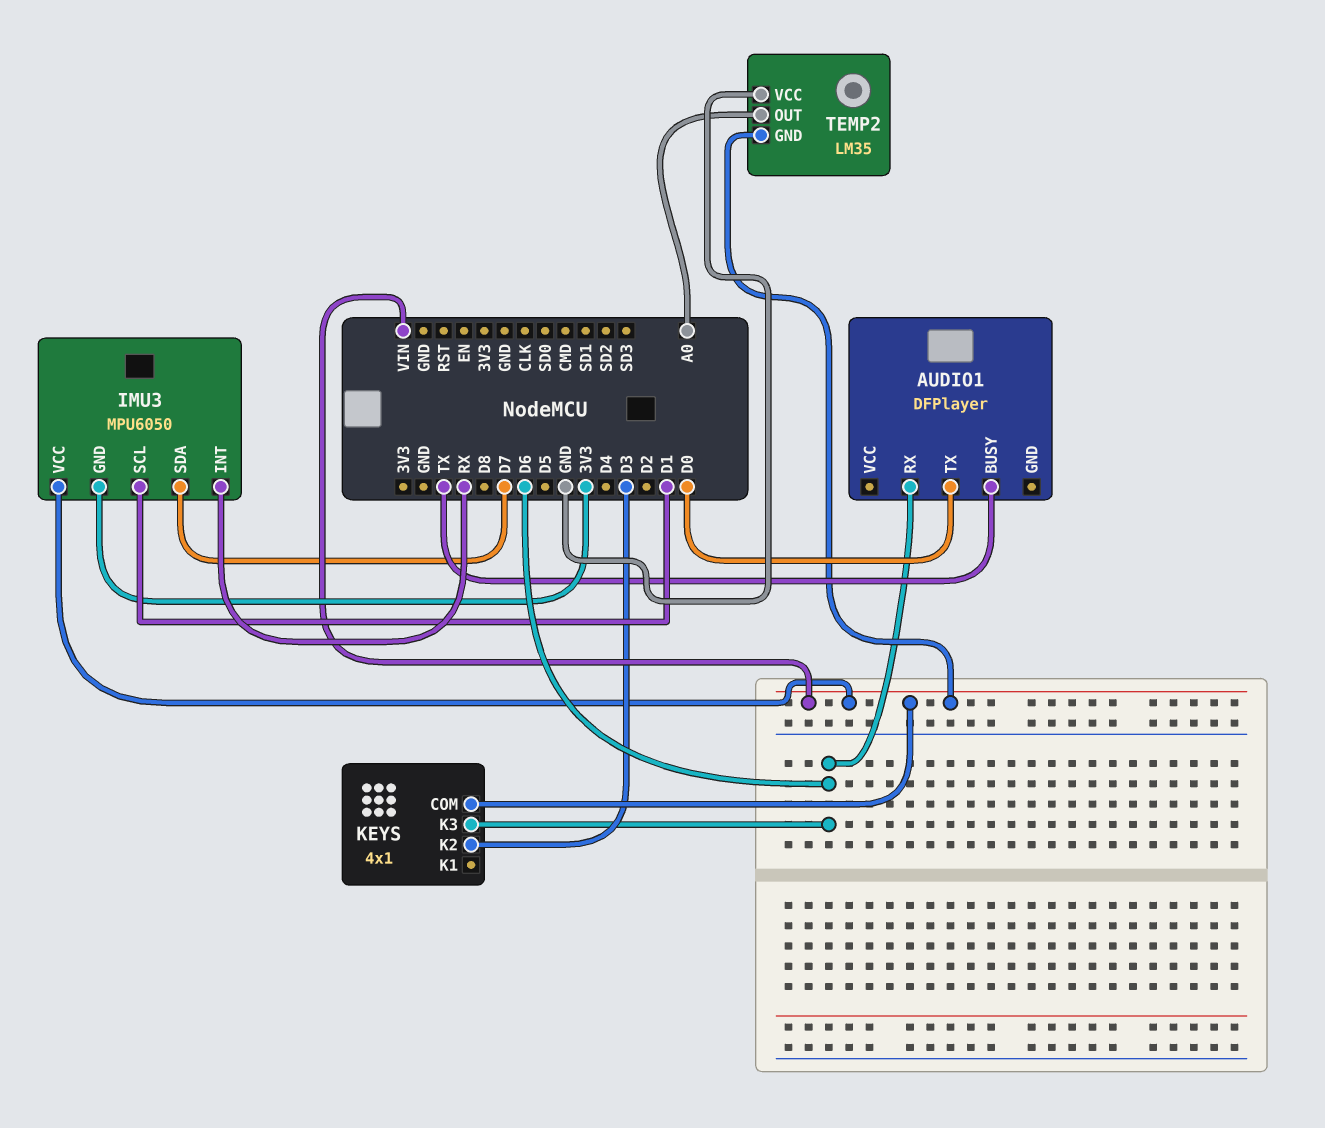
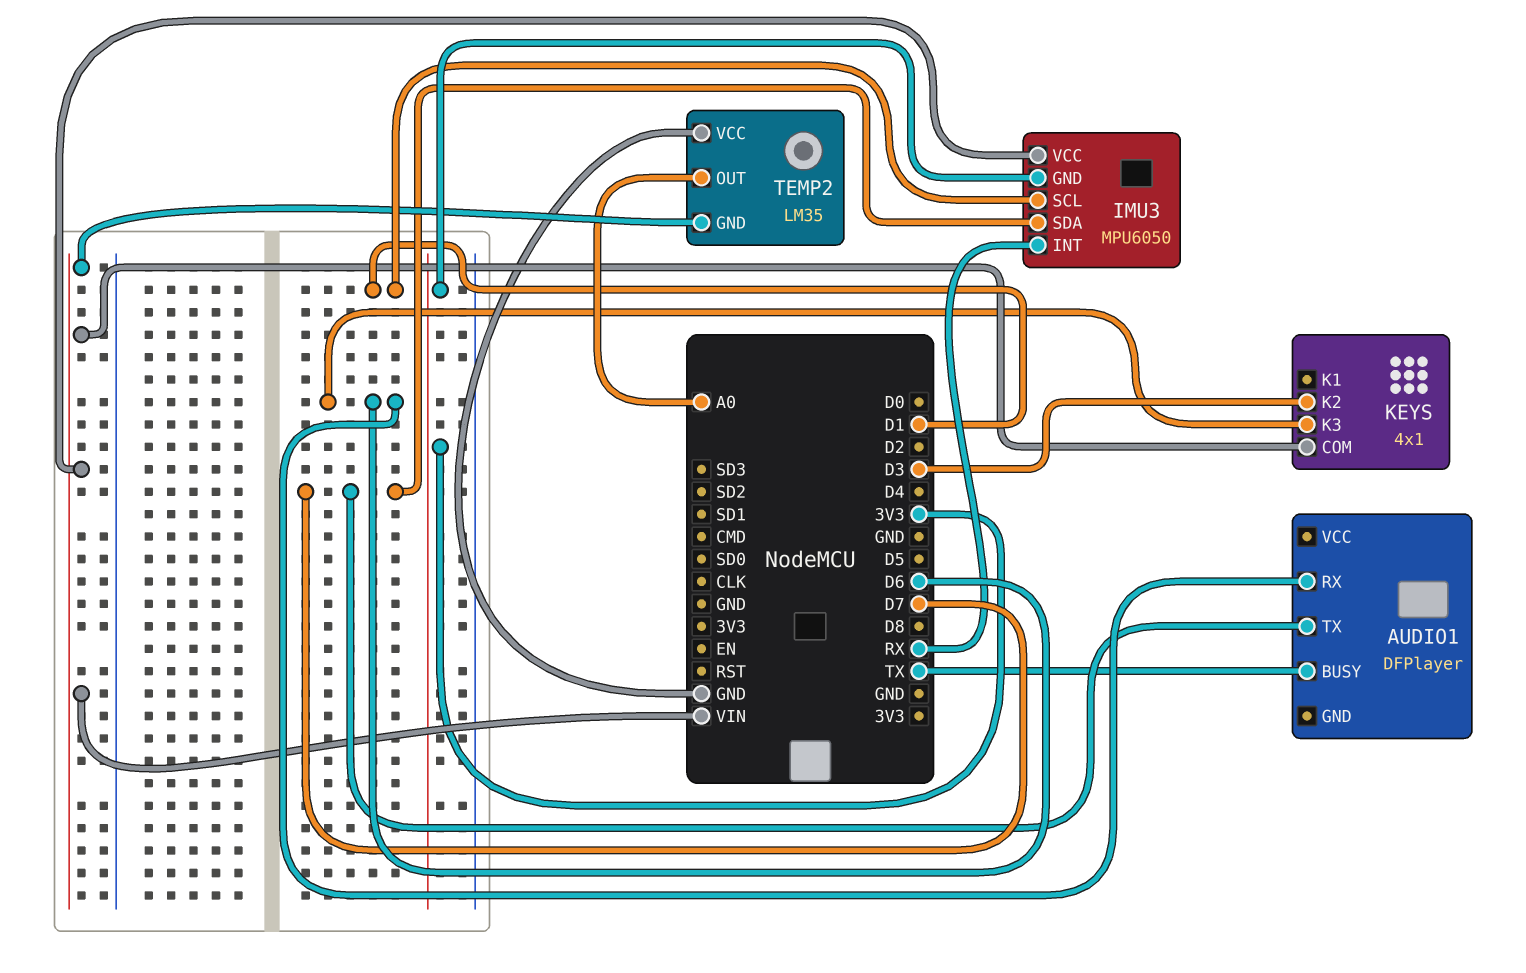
AUDIO1 pin TX: D0 -> D7

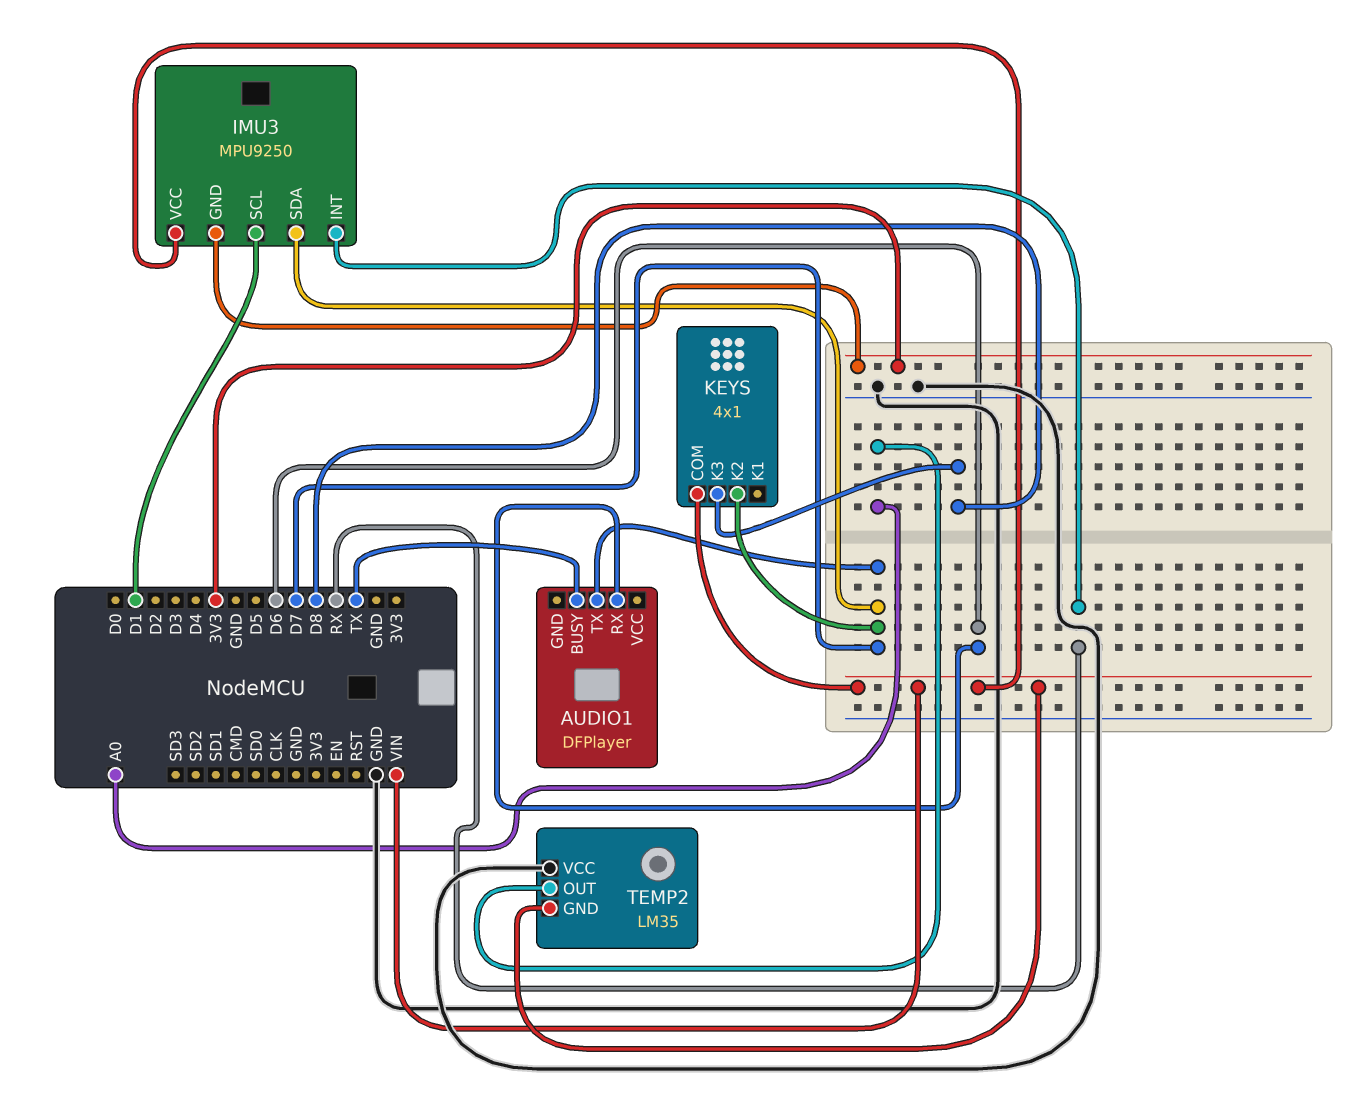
IMU3: MPU6050 -> MPU9250
KEYS pin K2: D3 -> D7
KEYS pin K3: D6 -> D8

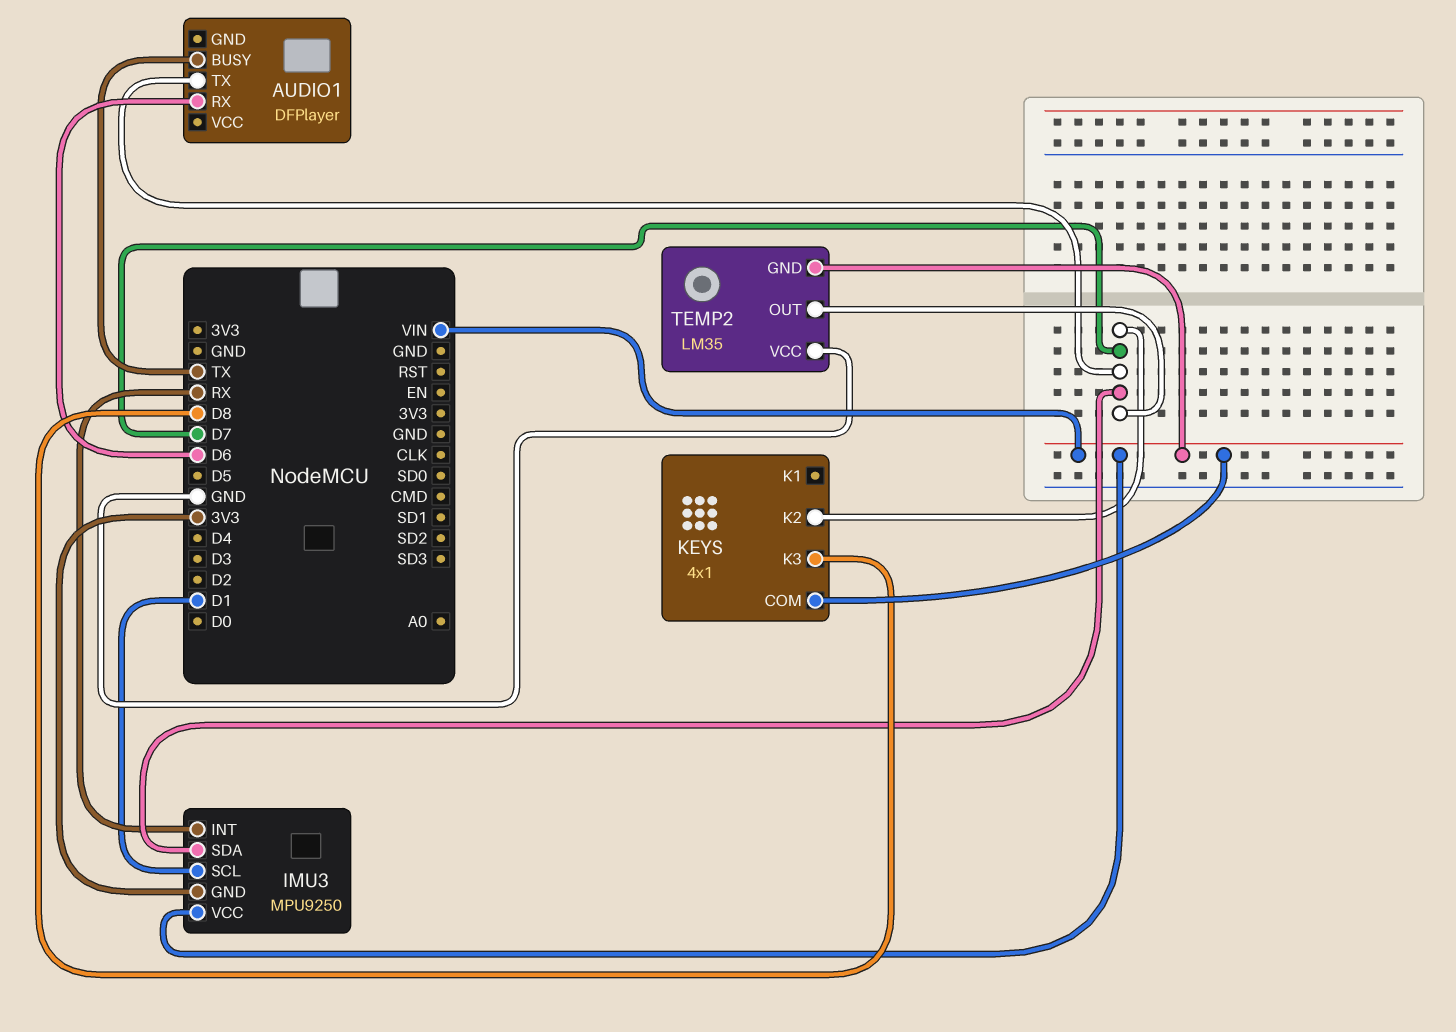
TEMP2 pin OUT: A0 -> D7

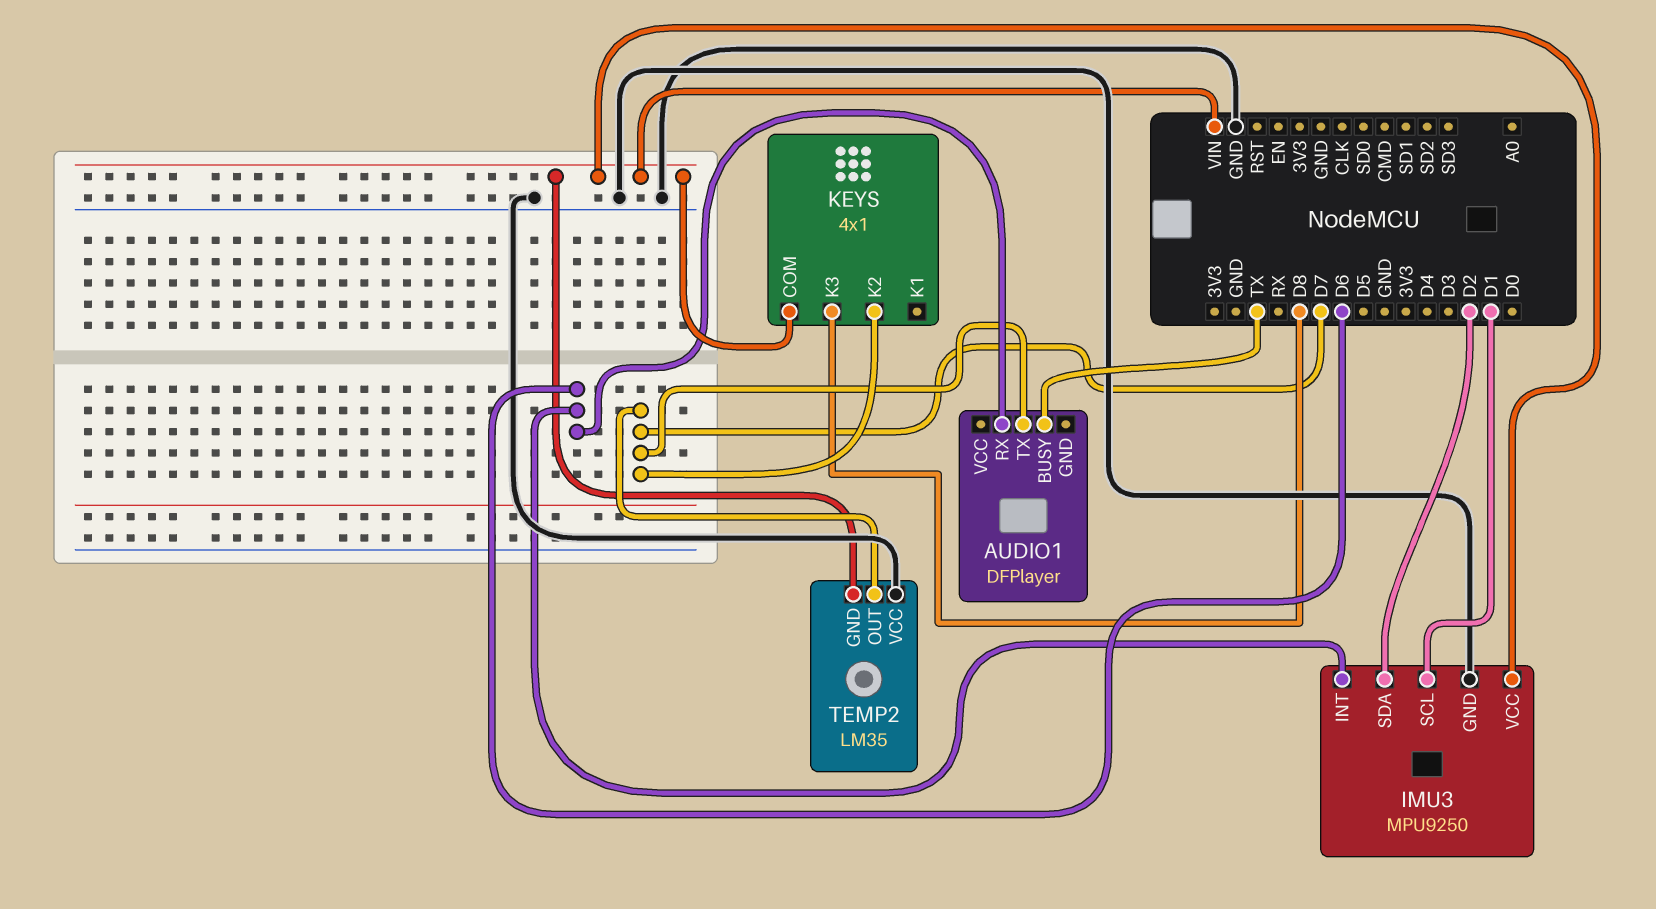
IMU3 pin GND: 3V3 -> GND
IMU3 pin INT: RX -> D6
IMU3 pin SDA: D7 -> D2

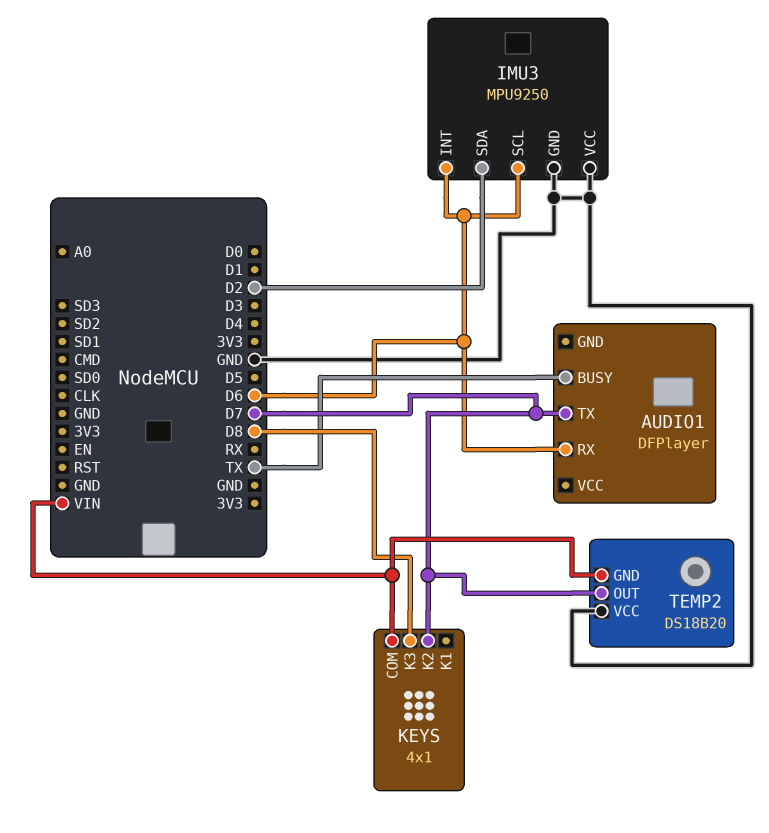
IMU3 pin SCL: D1 -> D6
IMU3 pin VCC: VIN -> GND
TEMP2: LM35 -> DS18B20

